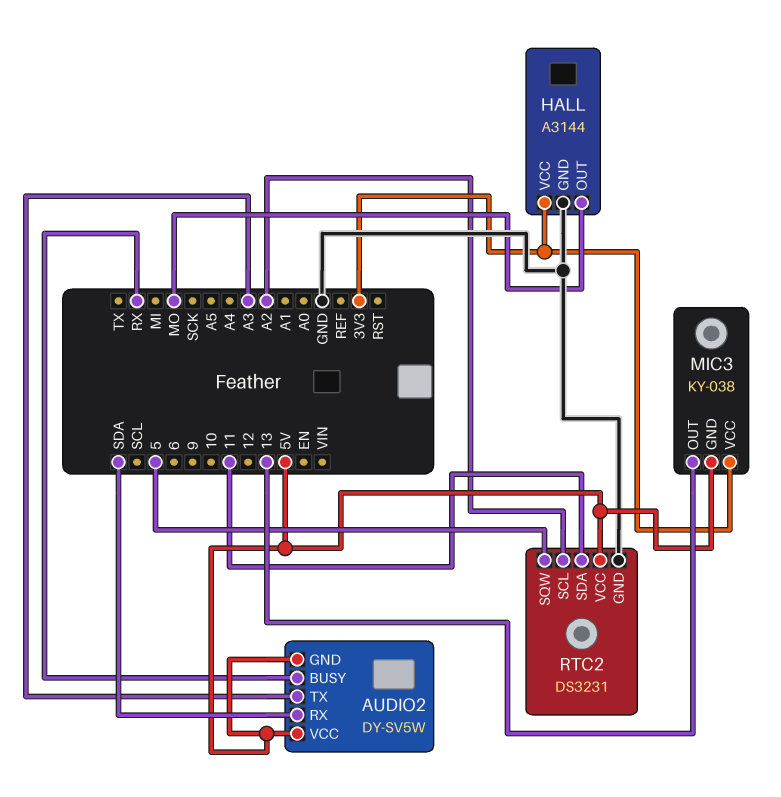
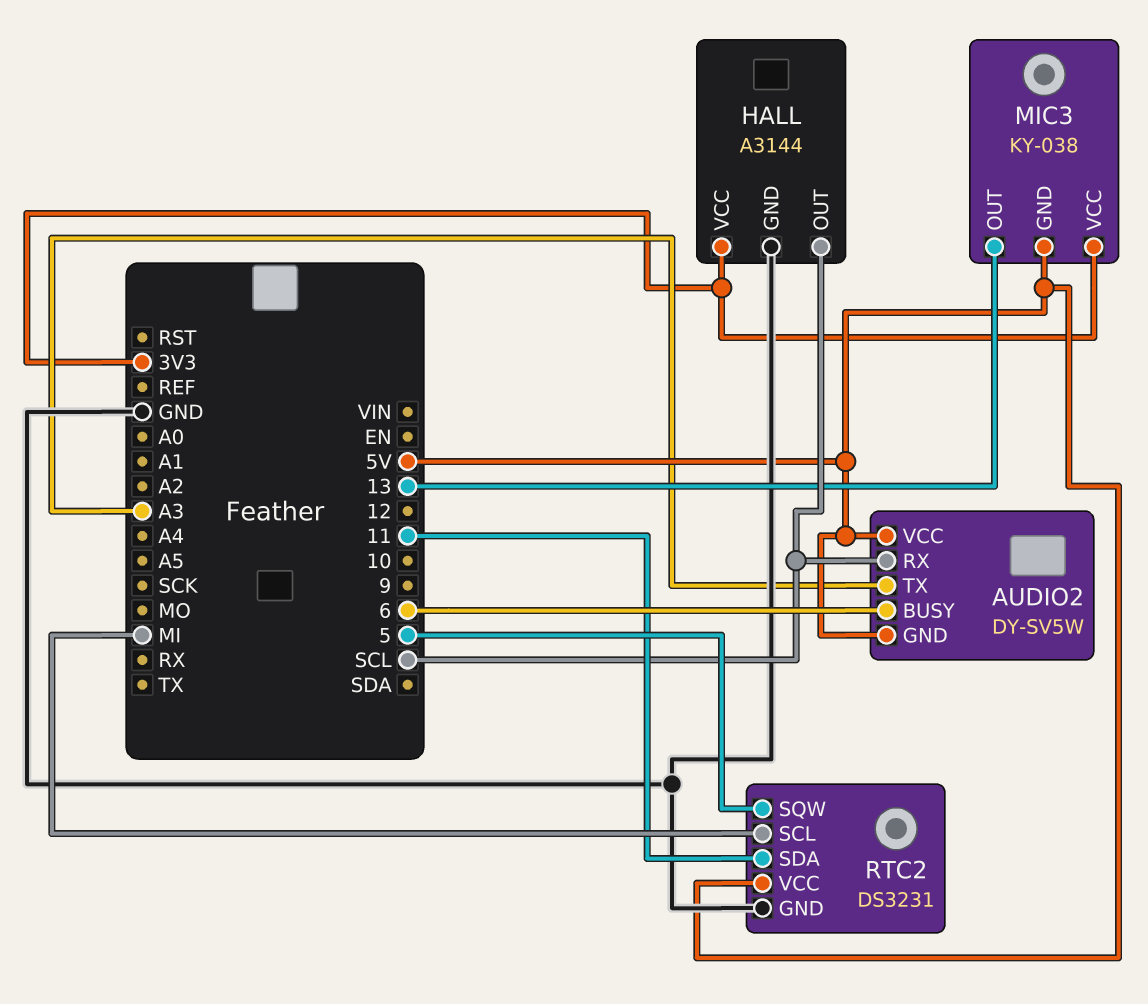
AUDIO2 pin BUSY: RX -> 6
AUDIO2 pin RX: SDA -> SCL
HALL pin OUT: MO -> SCL
RTC2 pin SCL: A2 -> MI

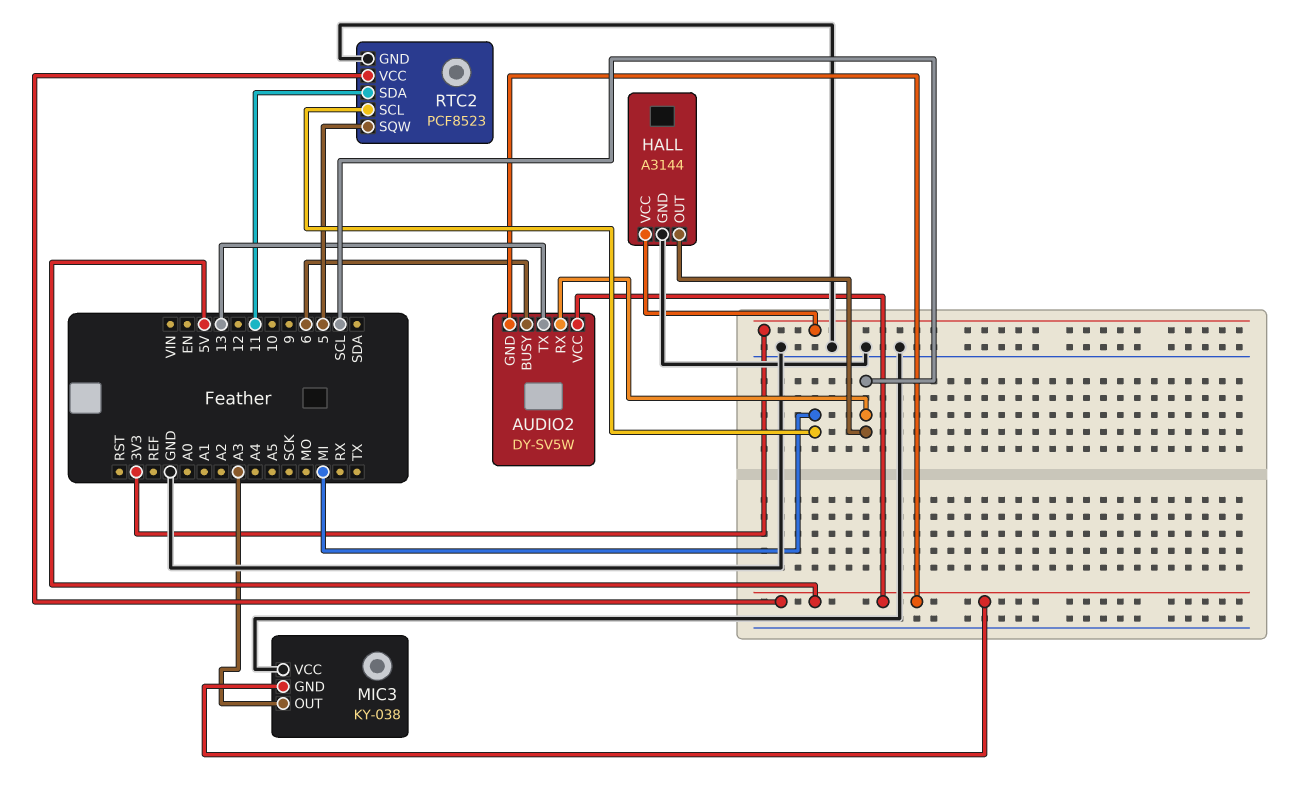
AUDIO2 pin TX: A3 -> 13
MIC3 pin OUT: 13 -> A3
MIC3 pin VCC: 3V3 -> GND
RTC2: DS3231 -> PCF8523

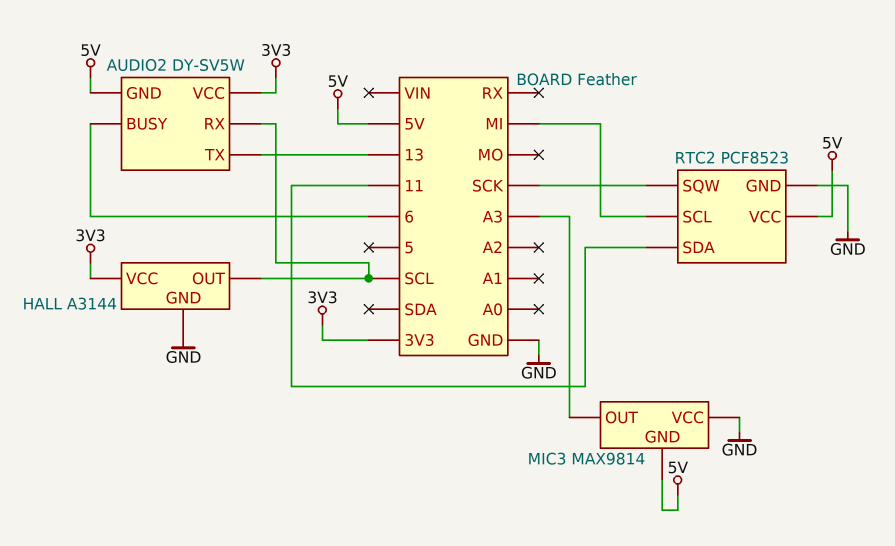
AUDIO2 pin VCC: 5V -> 3V3
MIC3: KY-038 -> MAX9814
RTC2 pin SQW: 5 -> SCK

